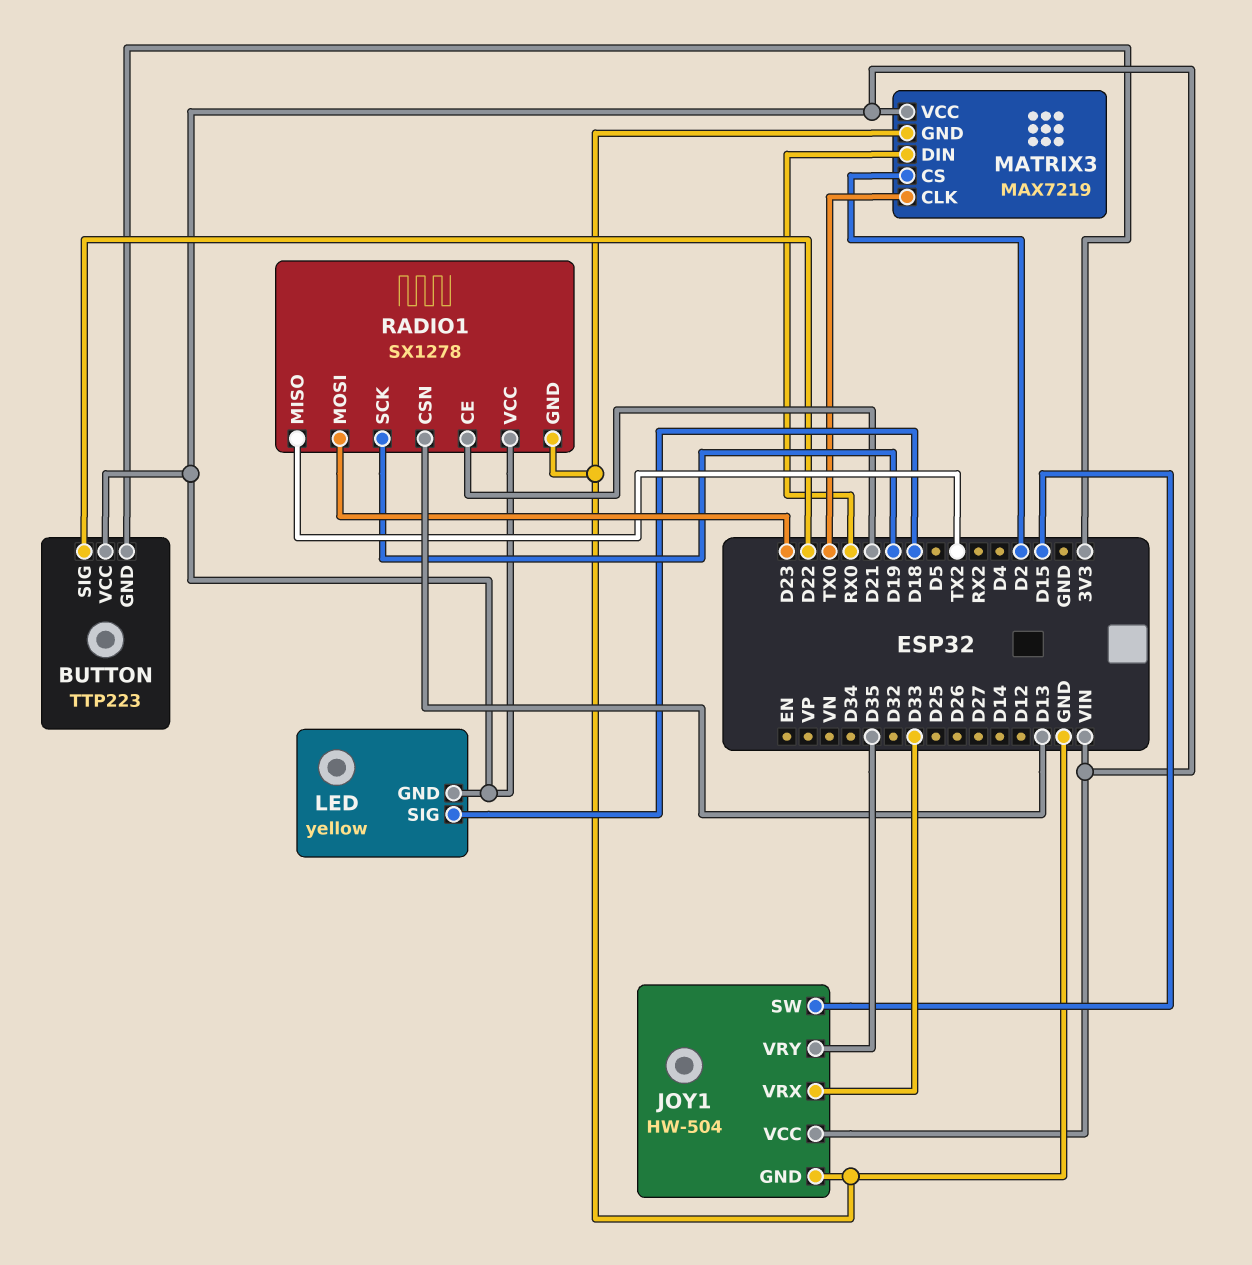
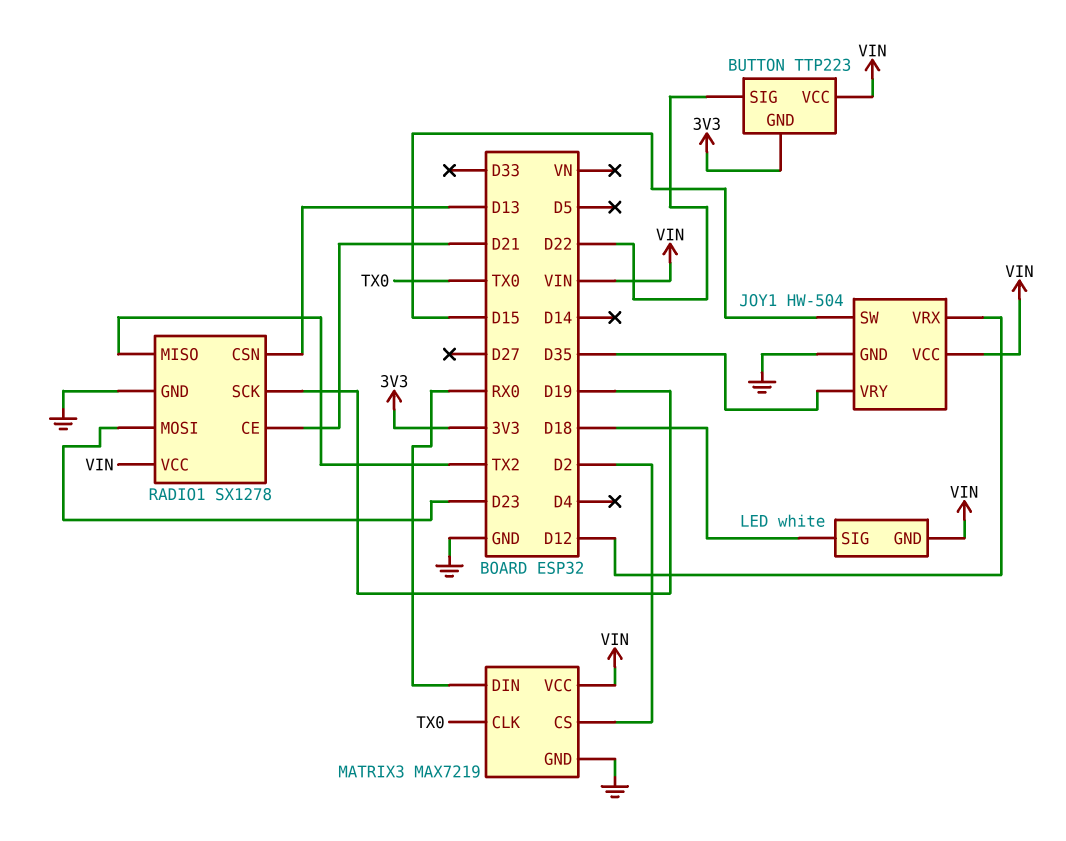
JOY1 pin VRX: D33 -> D12
LED: yellow -> white

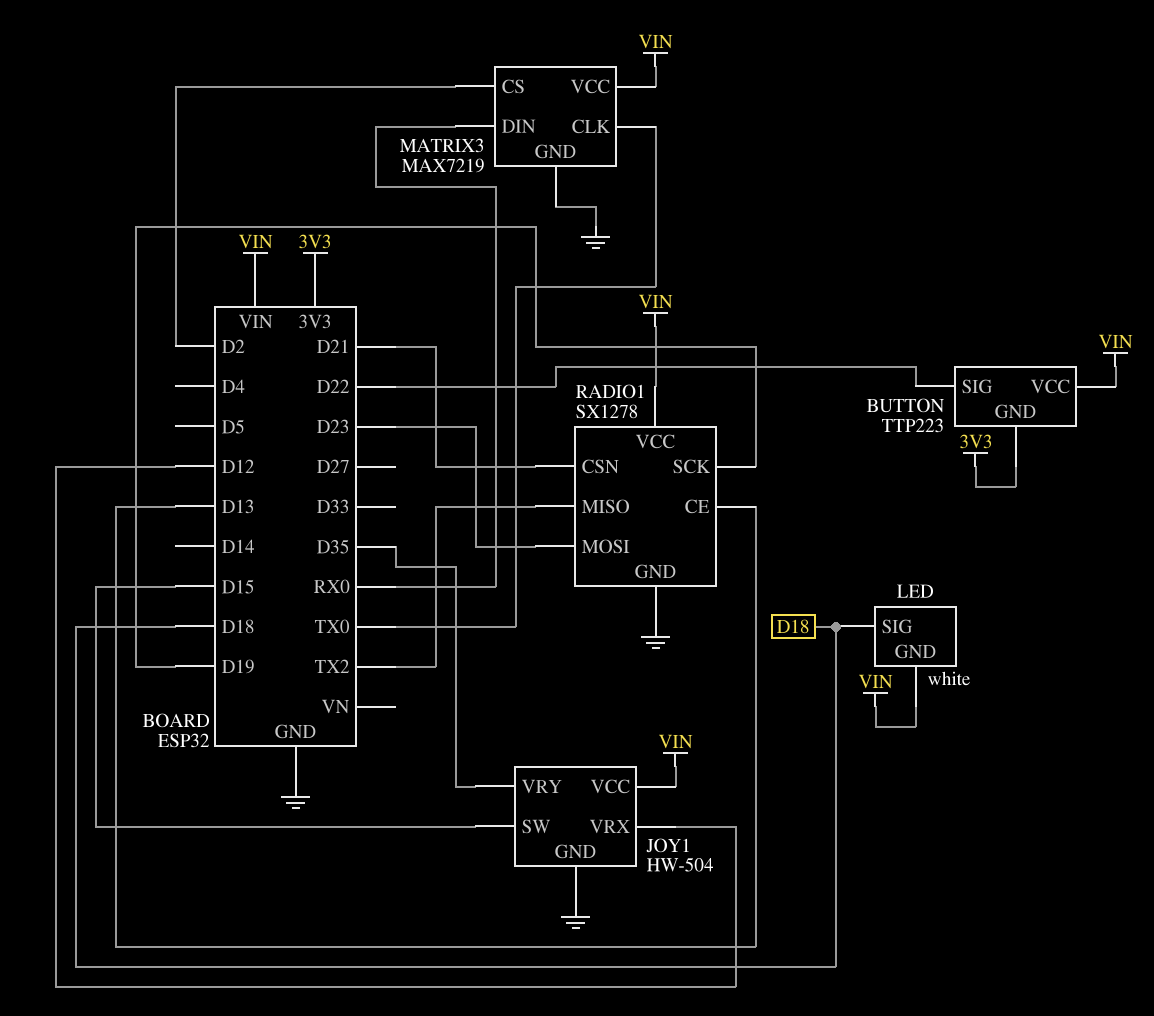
RADIO1 pin CE: D21 -> D13
RADIO1 pin CSN: D13 -> D21

